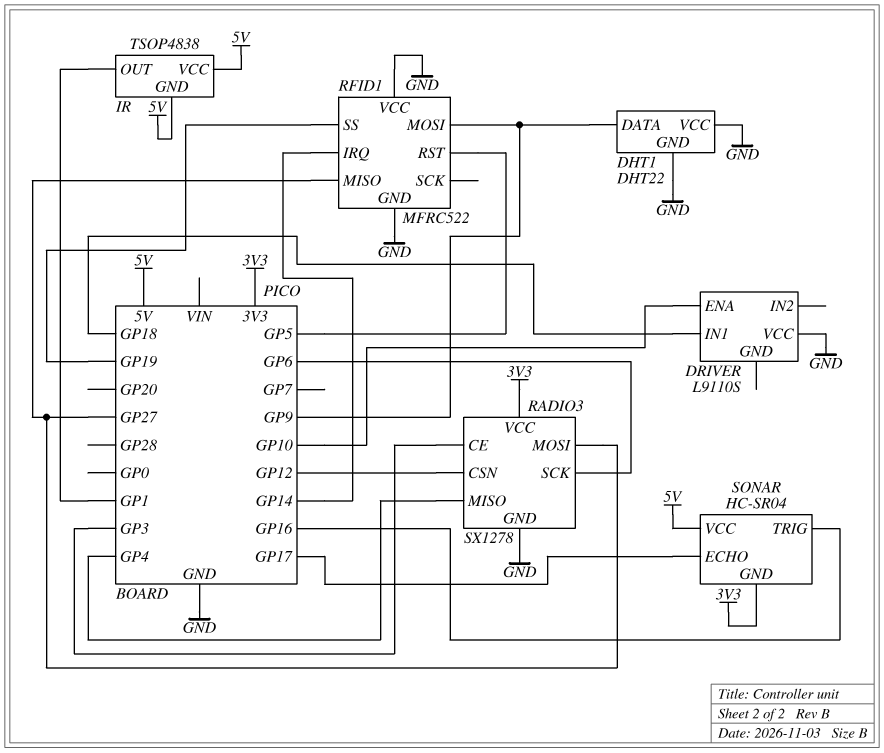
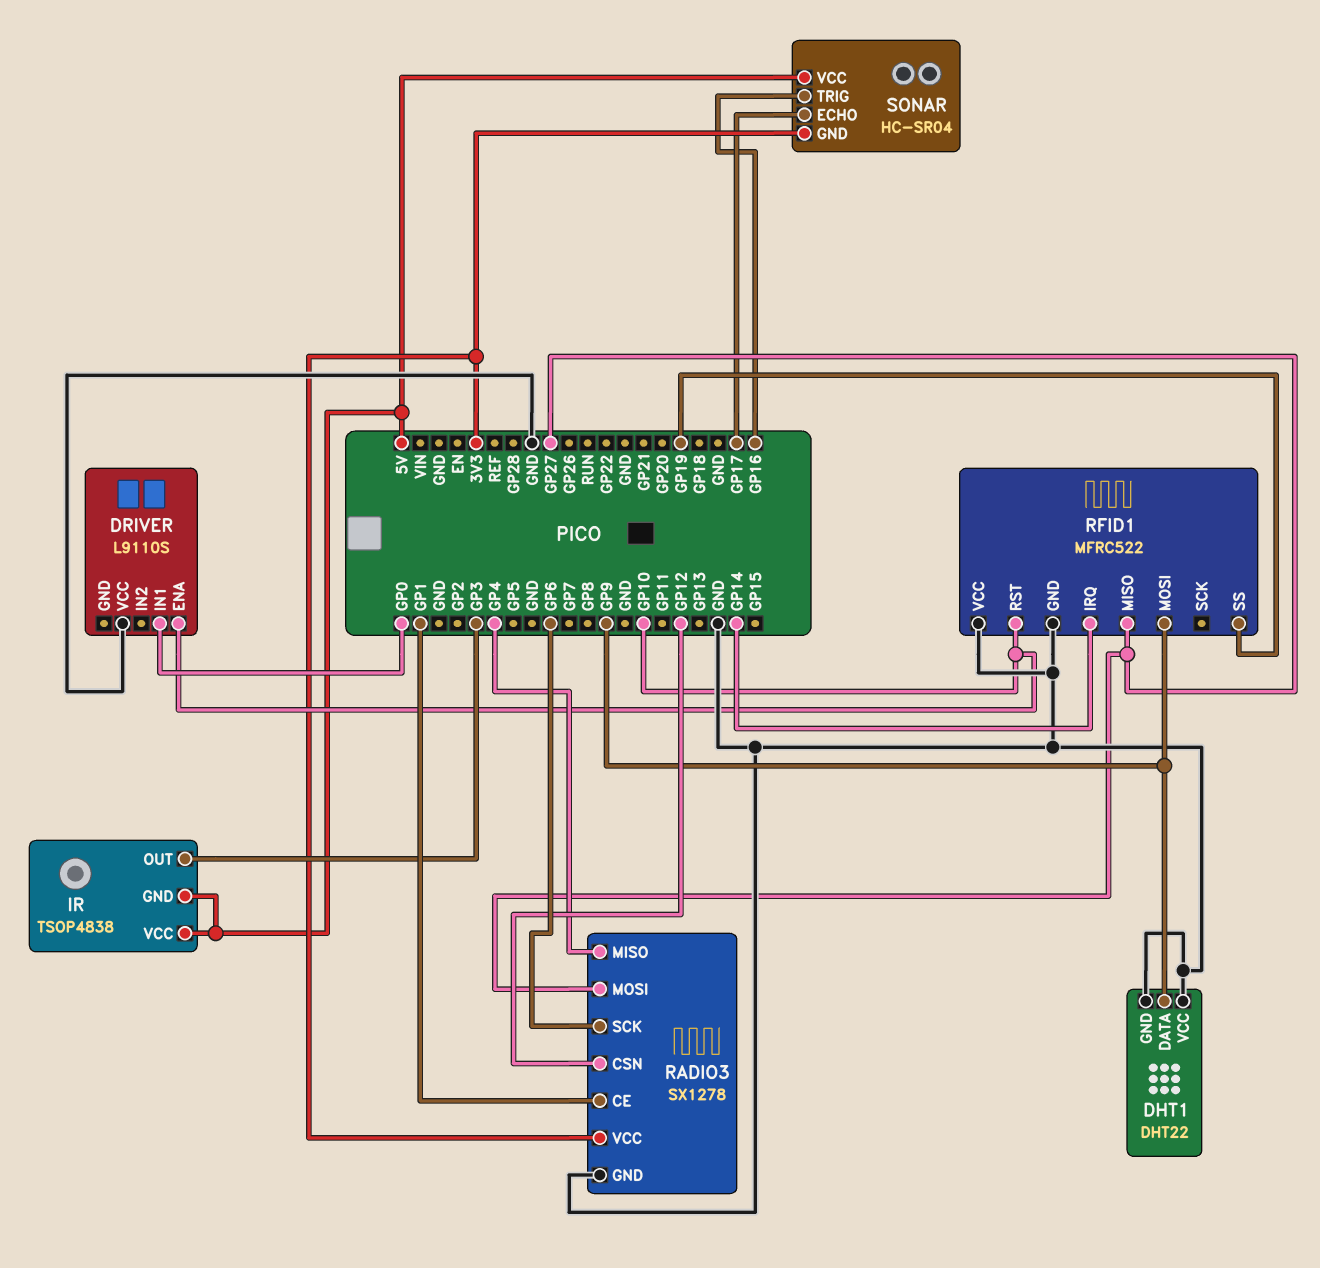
DRIVER pin IN1: GP18 -> GP0
IR pin OUT: GP1 -> GP3
RADIO3 pin CE: GP3 -> GP1
RFID1 pin RST: GP5 -> GP10

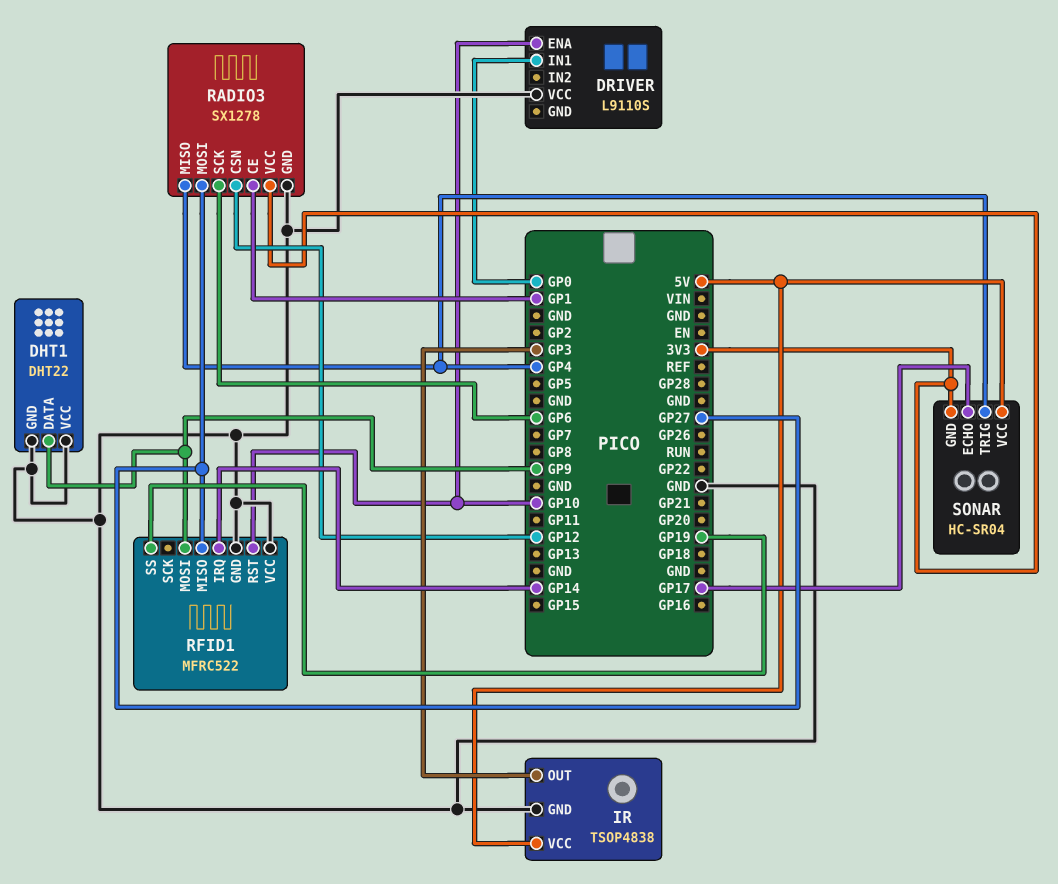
IR pin GND: 5V -> GND
SONAR pin TRIG: GP16 -> GP4

